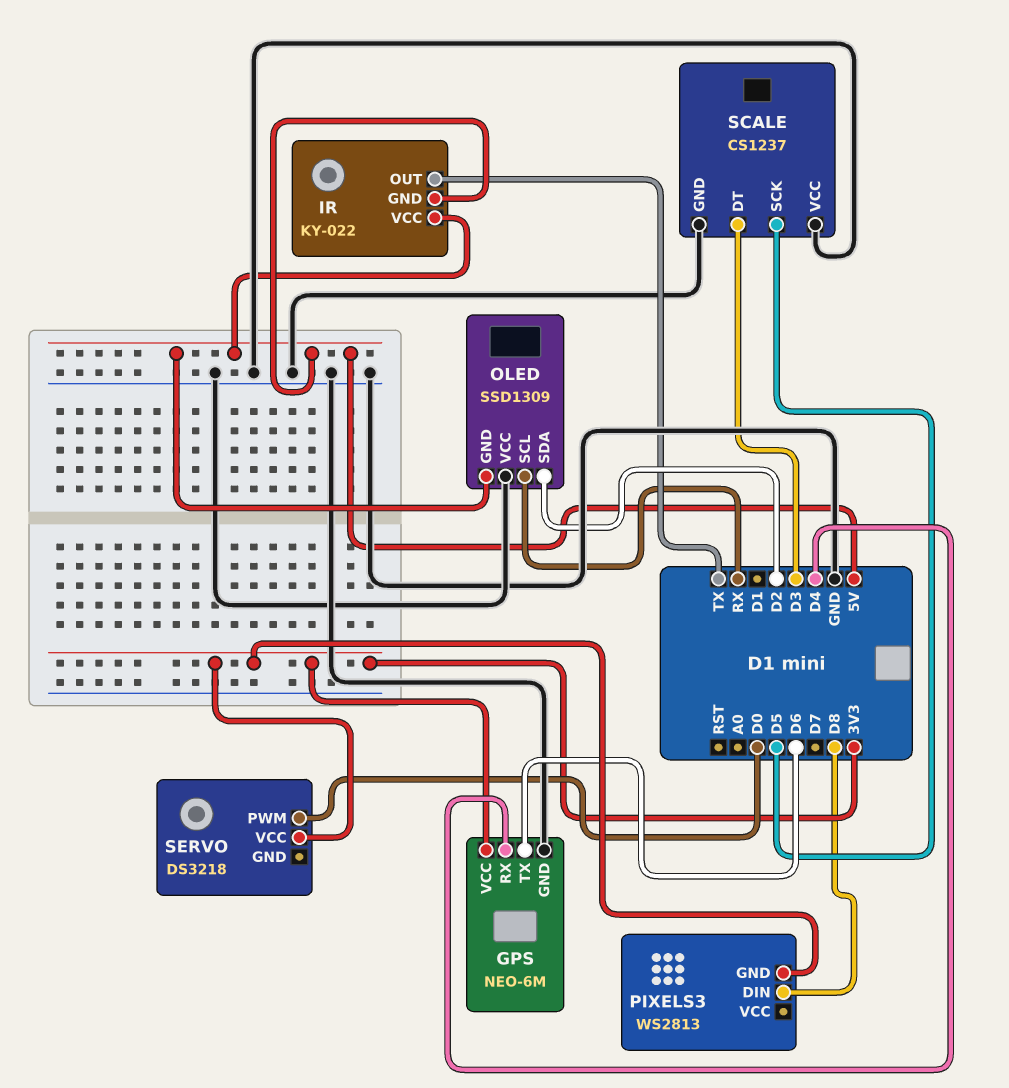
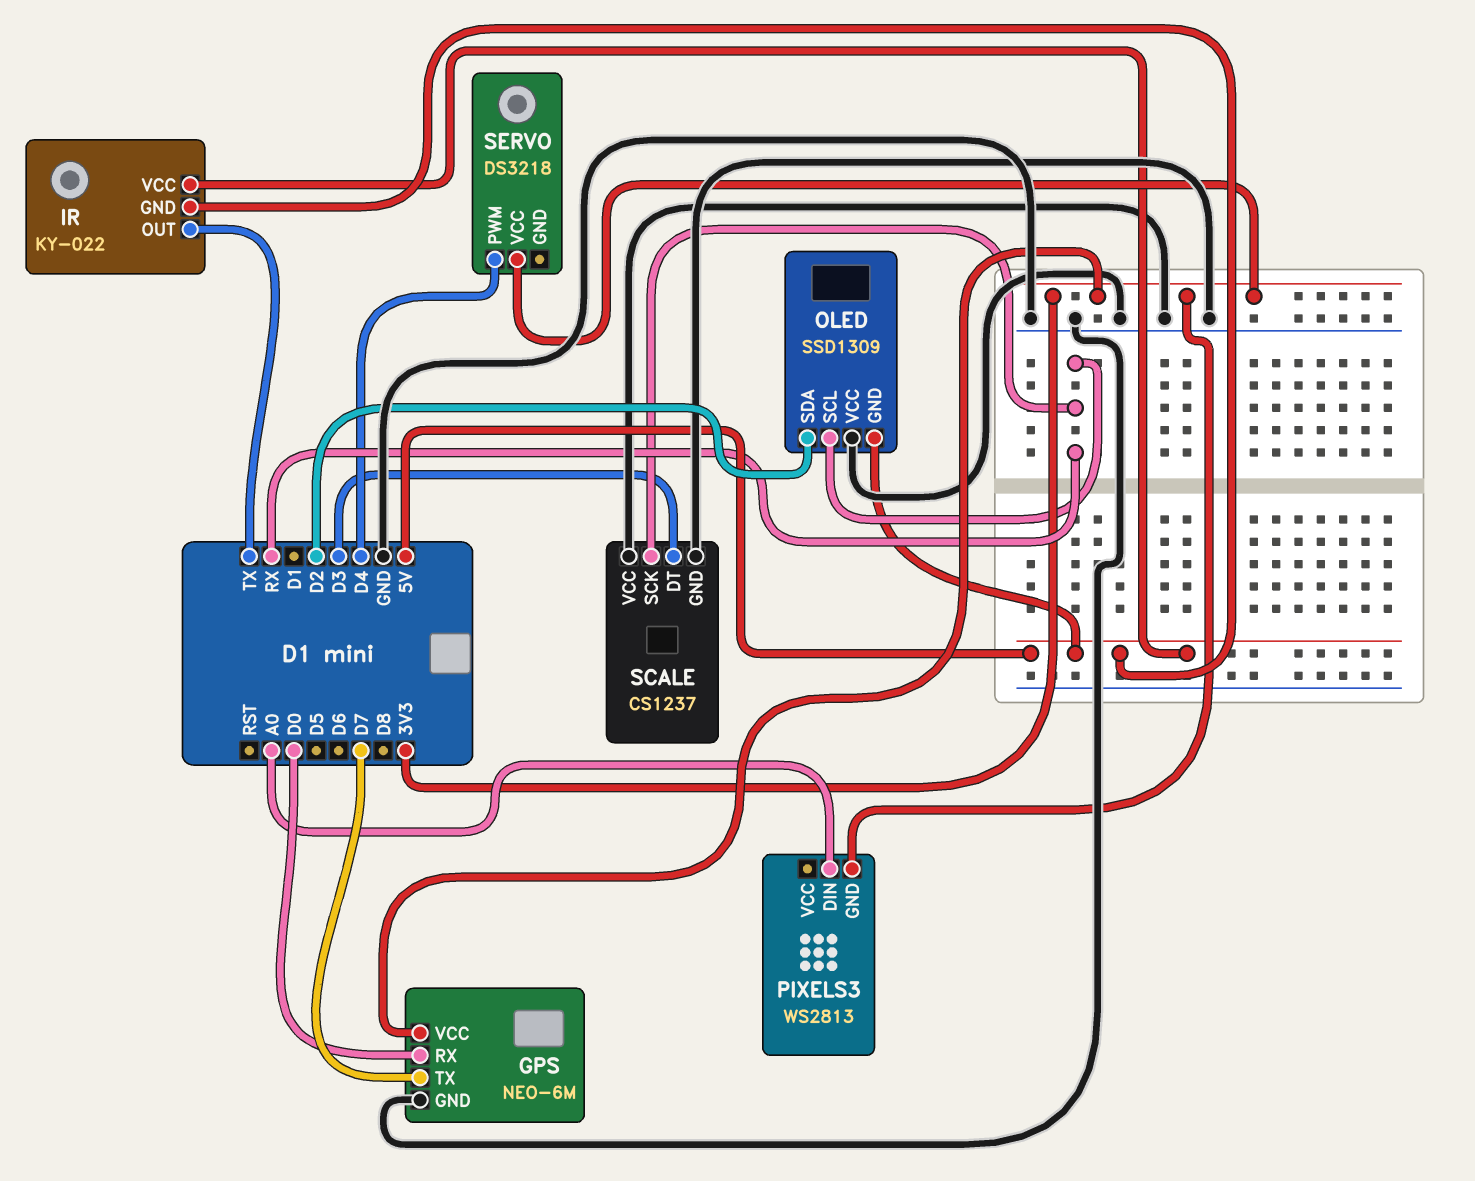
GPS pin RX: D4 -> D0
GPS pin TX: D6 -> D7
PIXELS3 pin DIN: D8 -> A0
SCALE pin SCK: D5 -> RX
SERVO pin PWM: D0 -> D4

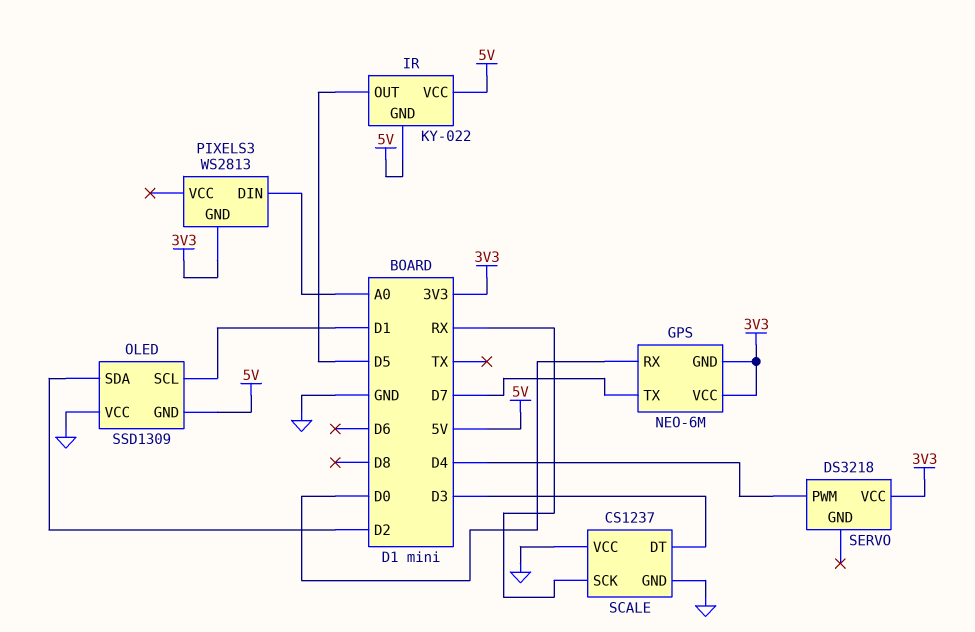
GPS pin GND: GND -> 3V3
IR pin OUT: TX -> D5
OLED pin SCL: RX -> D1

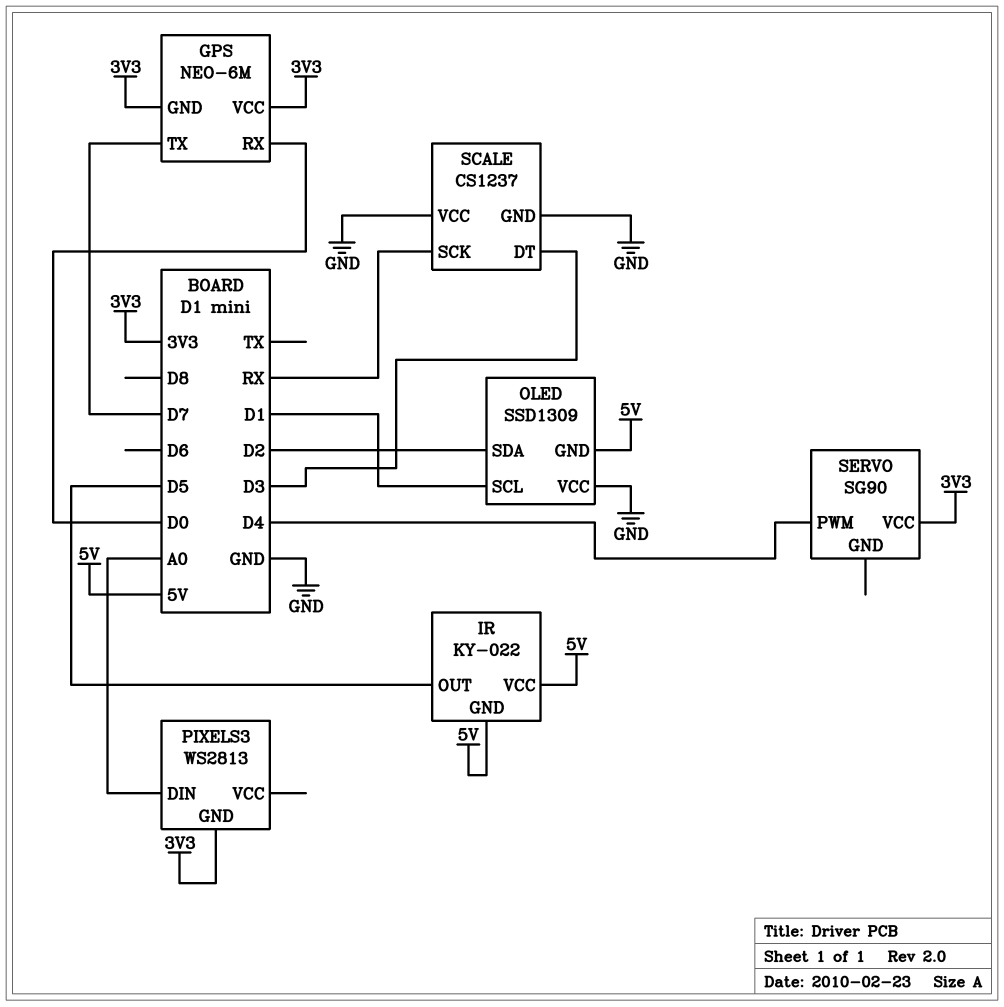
SERVO: DS3218 -> SG90

